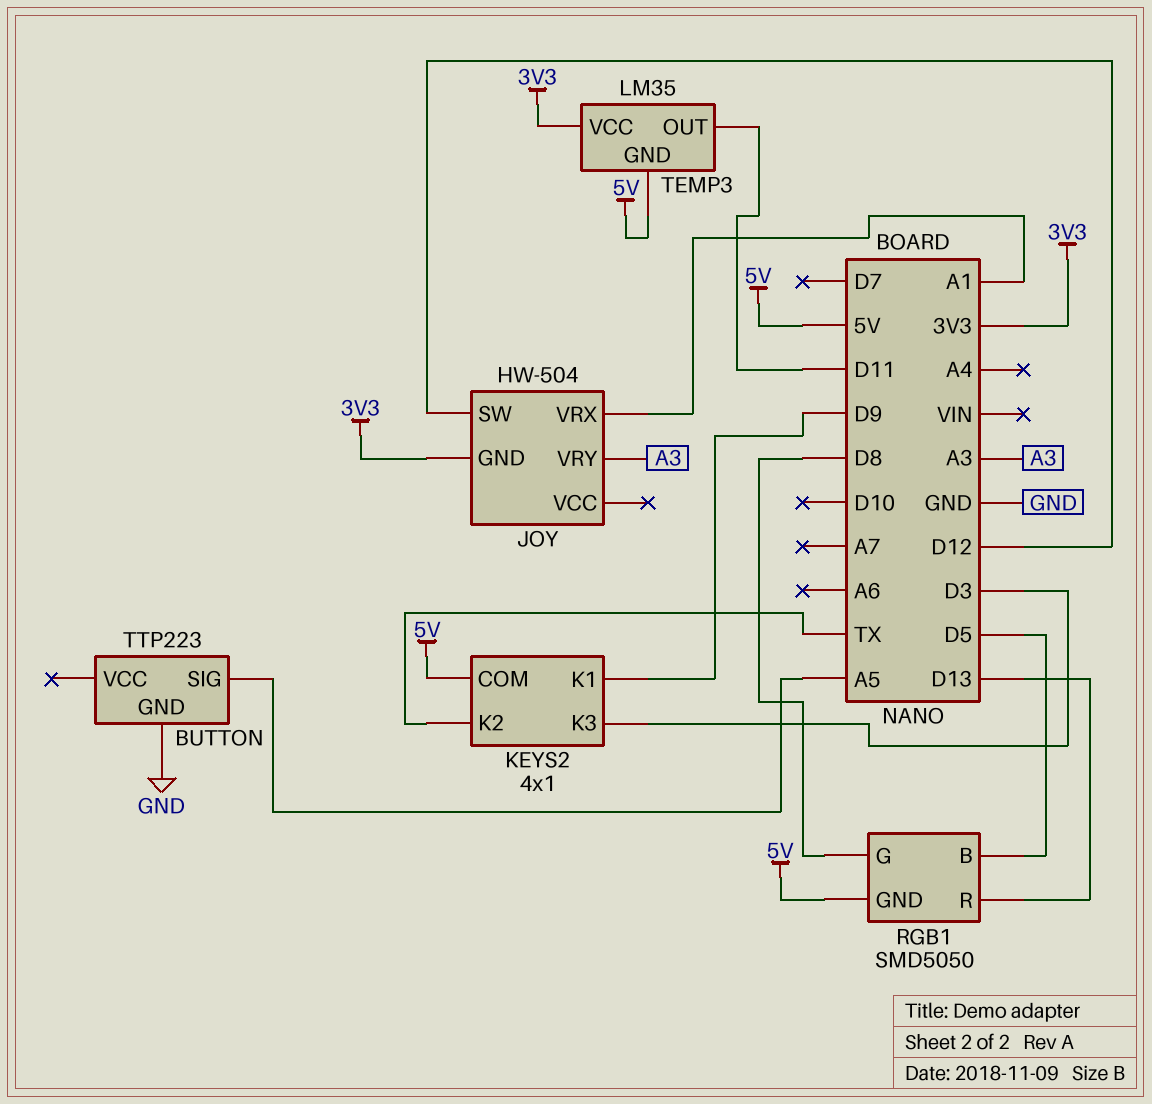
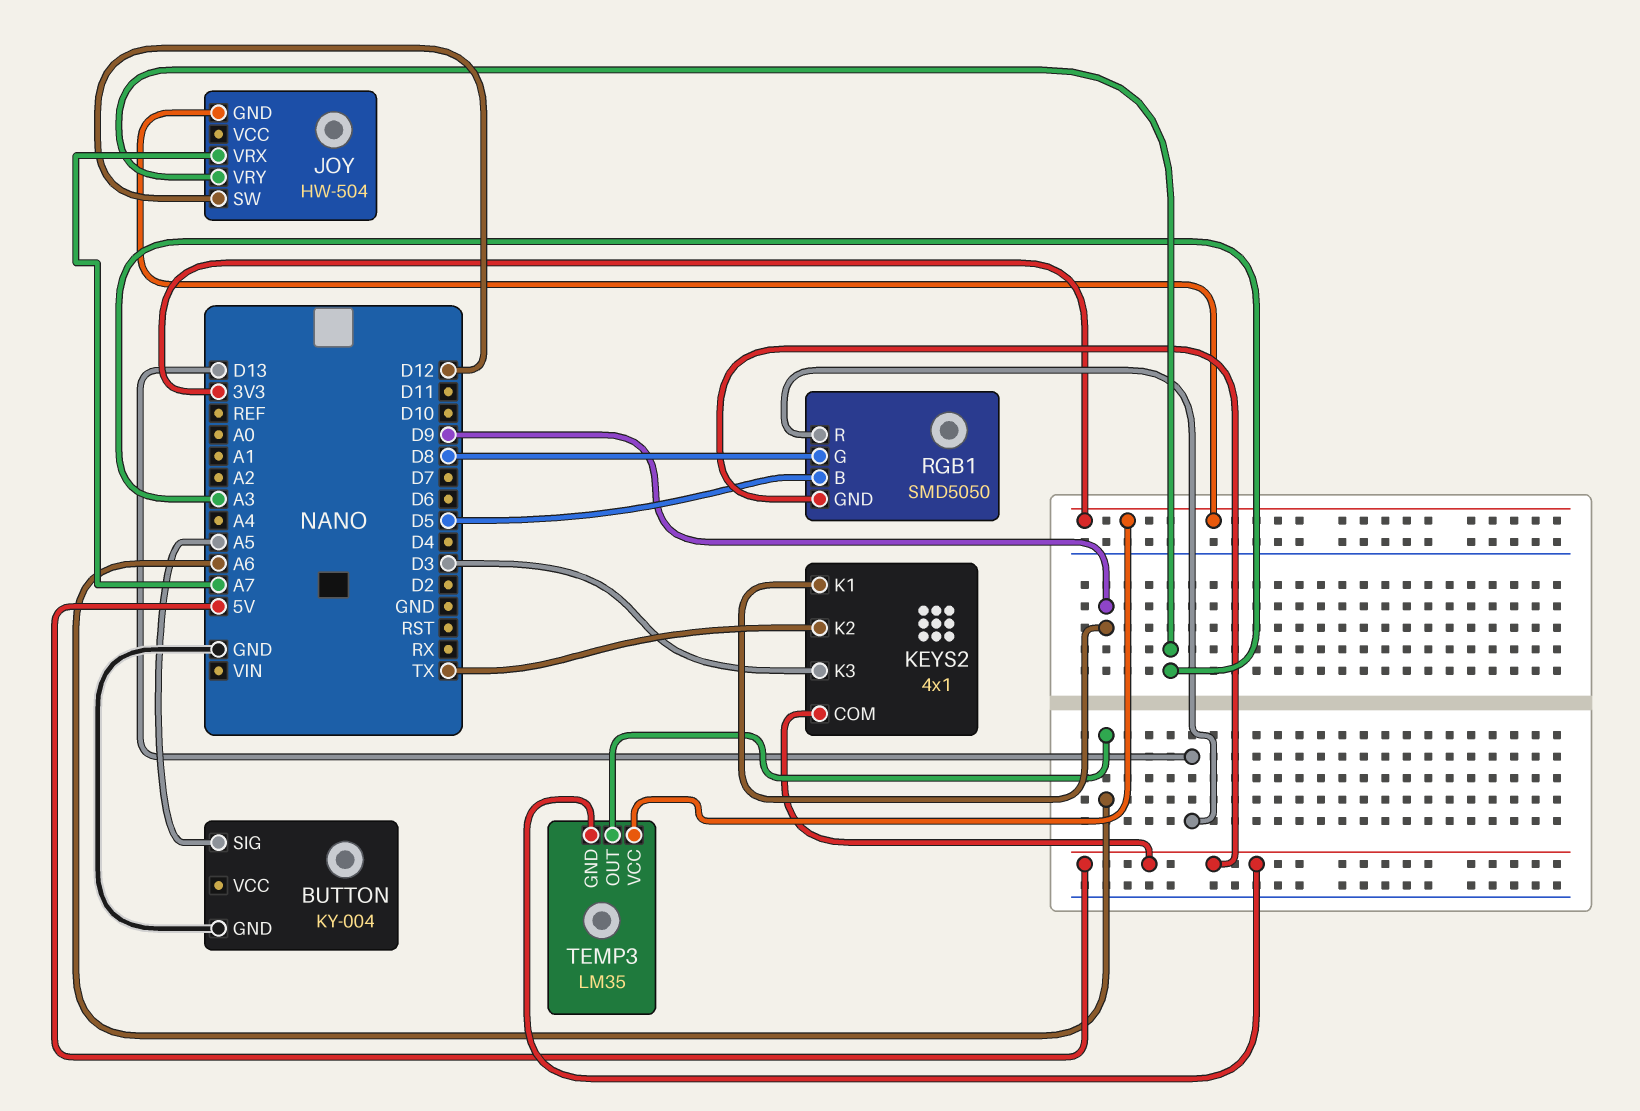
BUTTON: TTP223 -> KY-004
JOY pin VRX: A1 -> A7
TEMP3 pin OUT: D11 -> A6

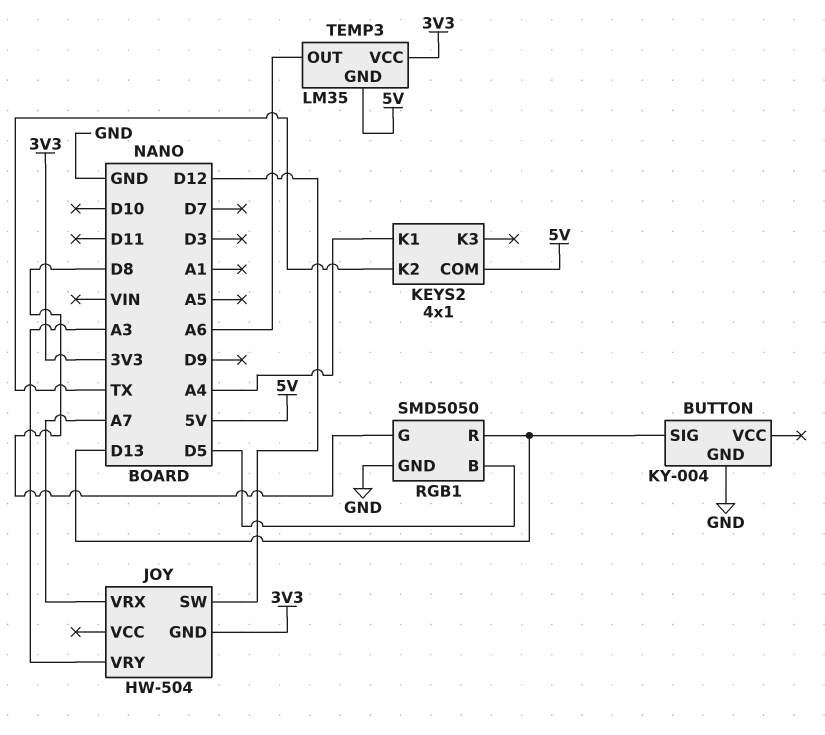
BUTTON pin SIG: A5 -> D13
KEYS2 pin K1: D9 -> A4
KEYS2 pin K3: D3 -> none
RGB1 pin GND: 5V -> GND

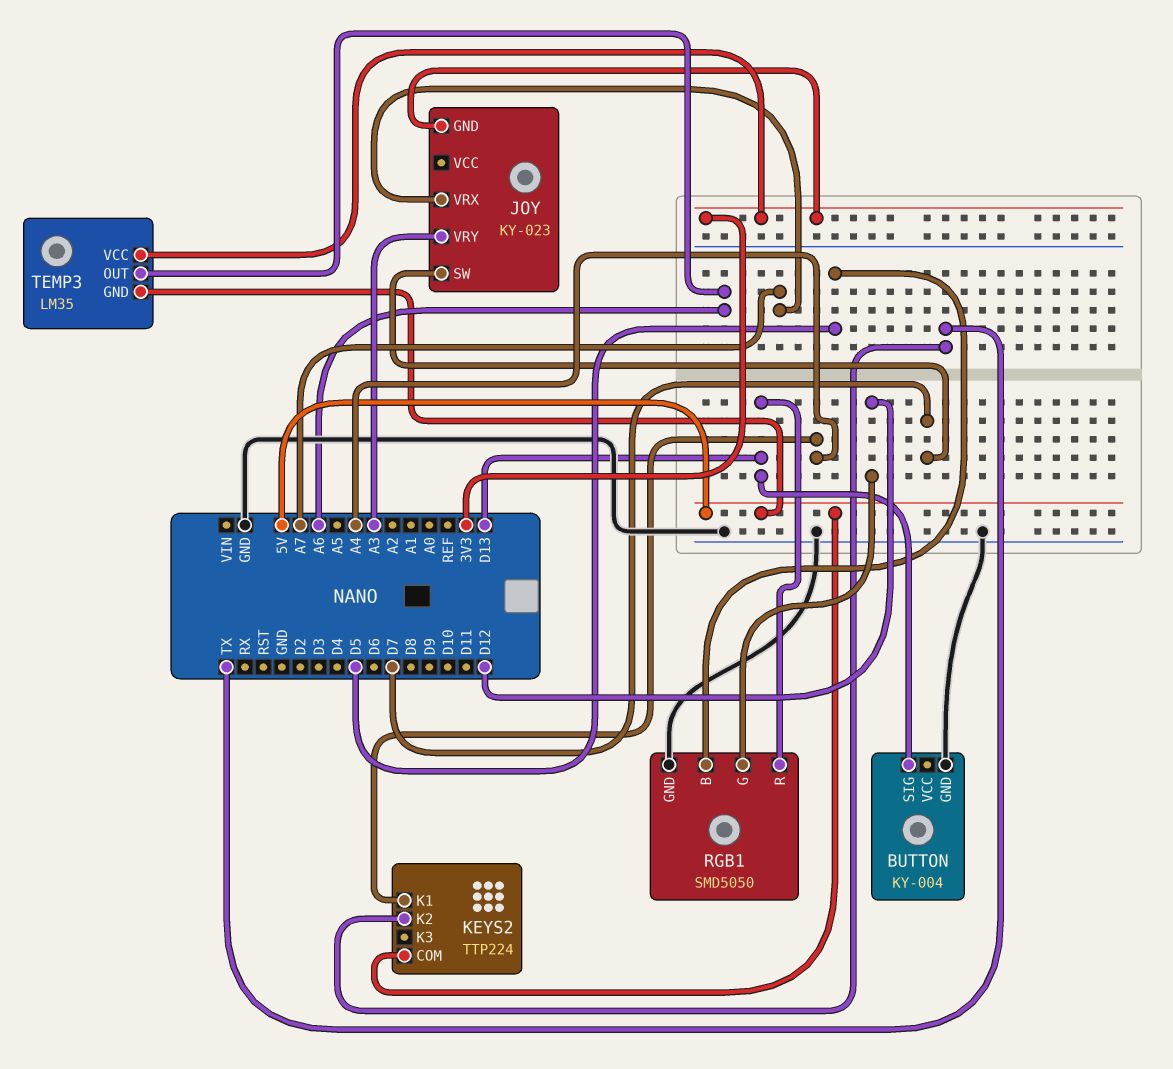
JOY: HW-504 -> KY-023
JOY pin SW: D12 -> D7
KEYS2: 4x1 -> TTP224
RGB1 pin G: D8 -> D12

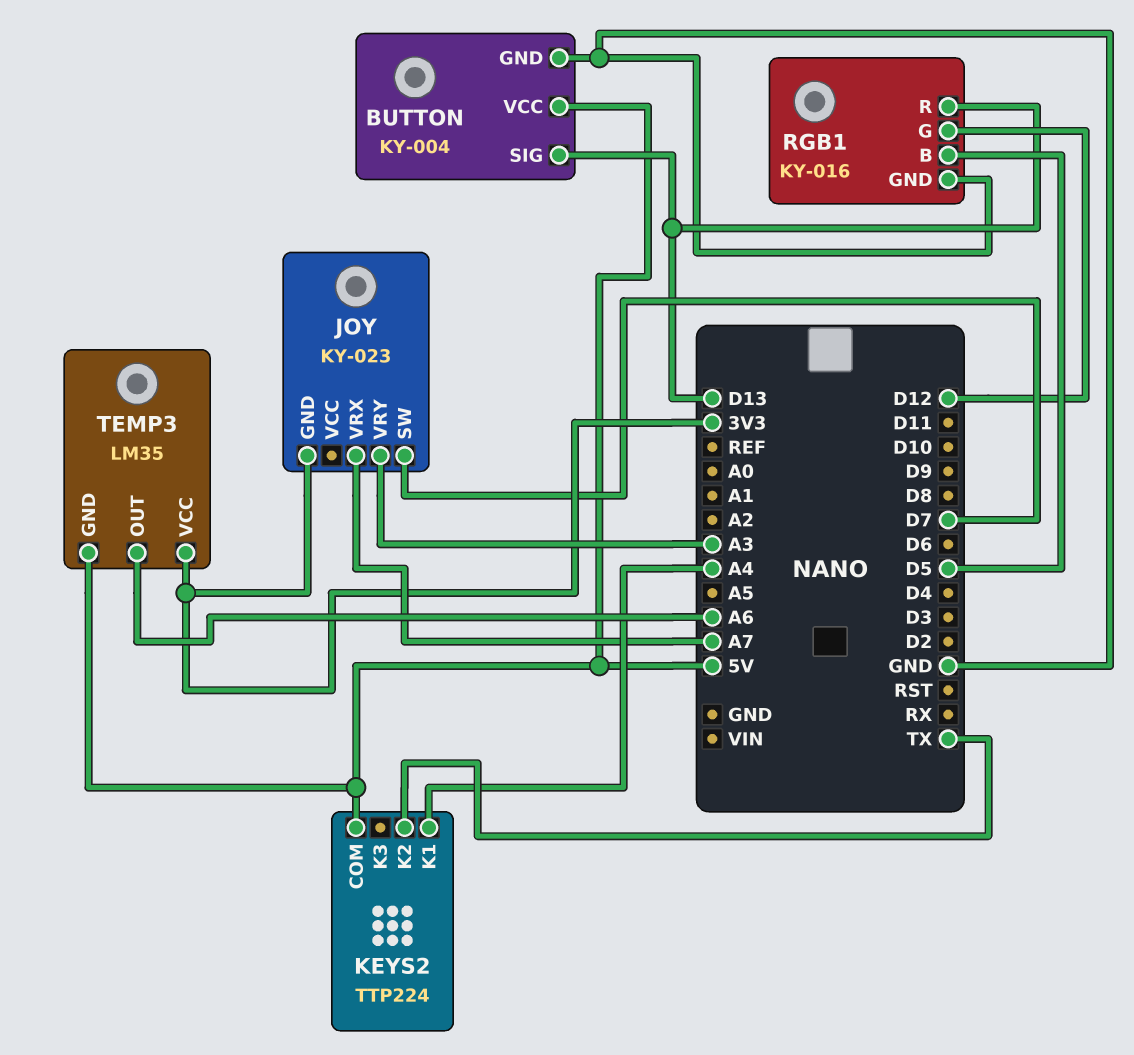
BUTTON pin VCC: none -> 5V
RGB1: SMD5050 -> KY-016

